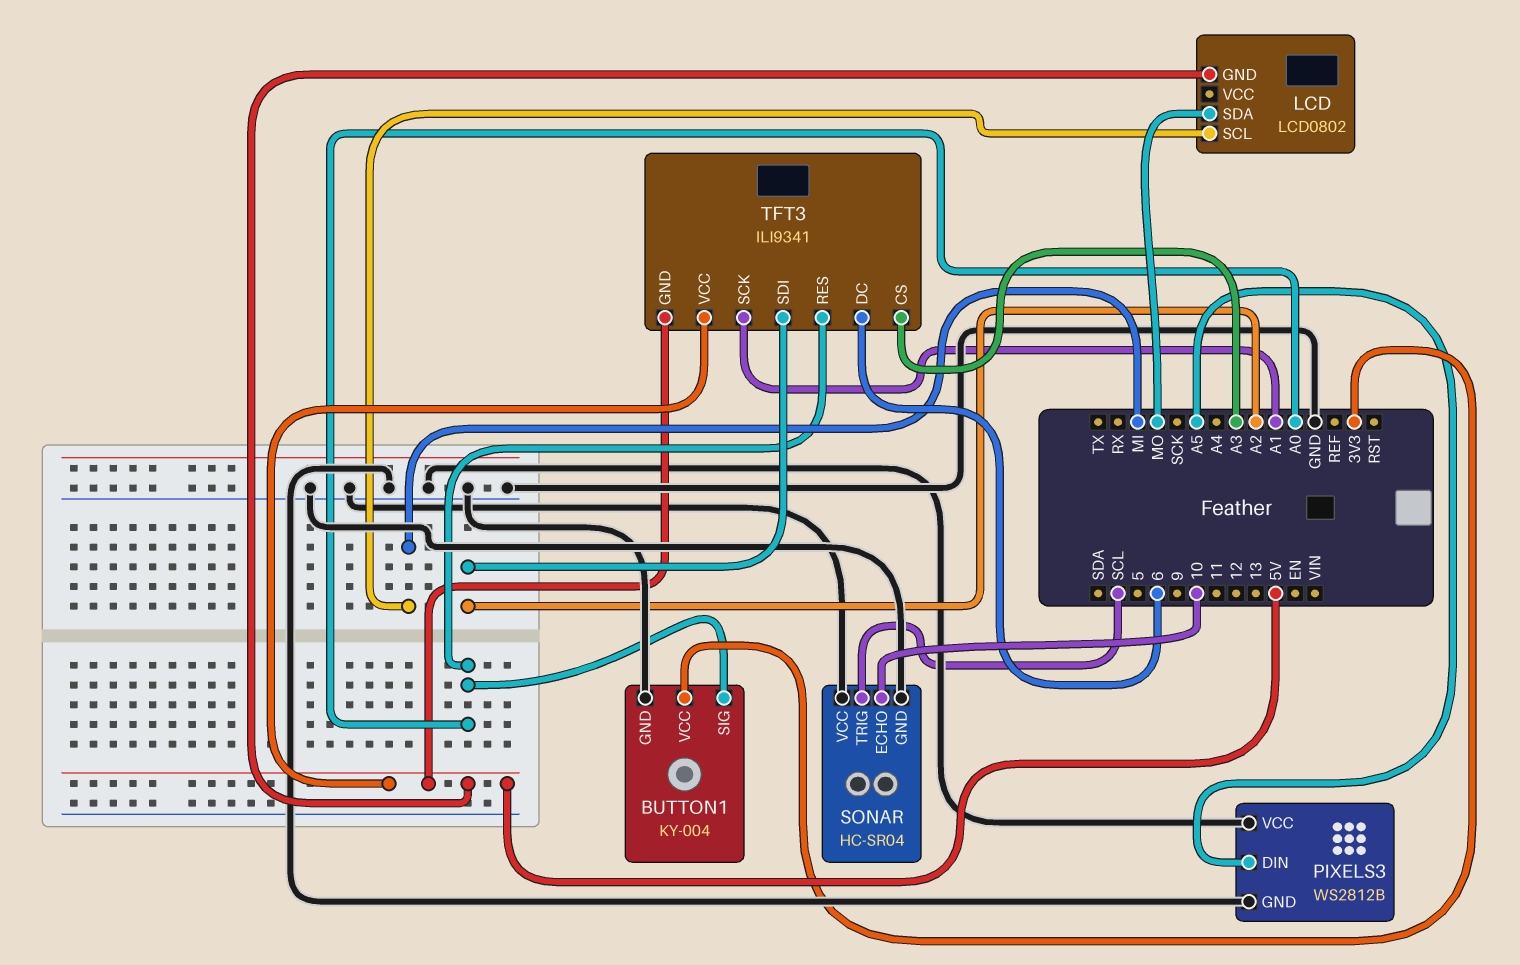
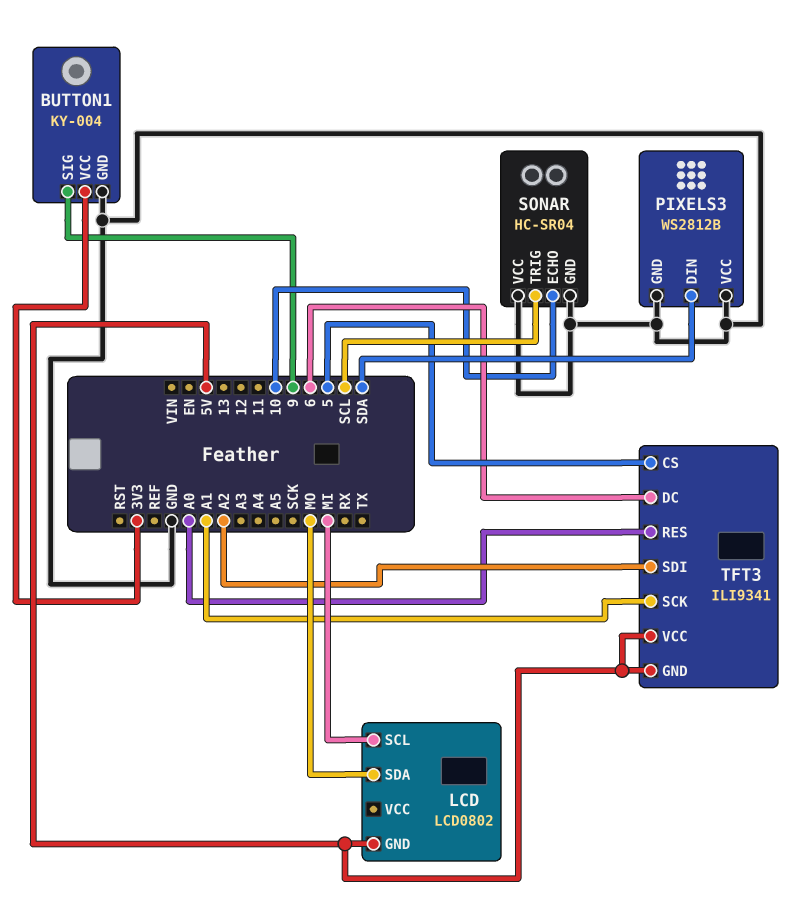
BUTTON1 pin SIG: A0 -> 9
PIXELS3 pin DIN: A5 -> SDA
TFT3 pin CS: A3 -> 5

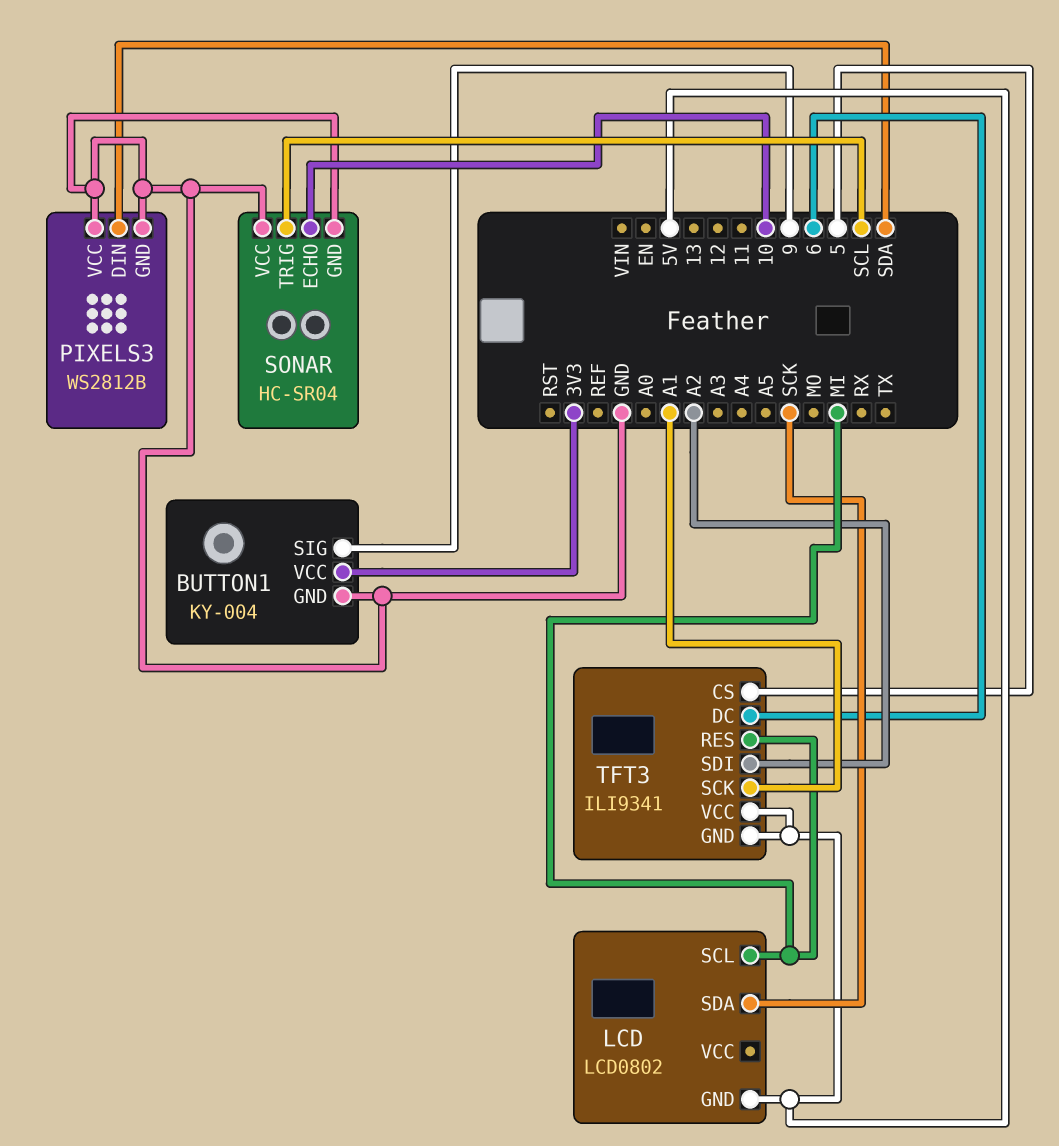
LCD pin SDA: MO -> SCK
TFT3 pin RES: A0 -> MI

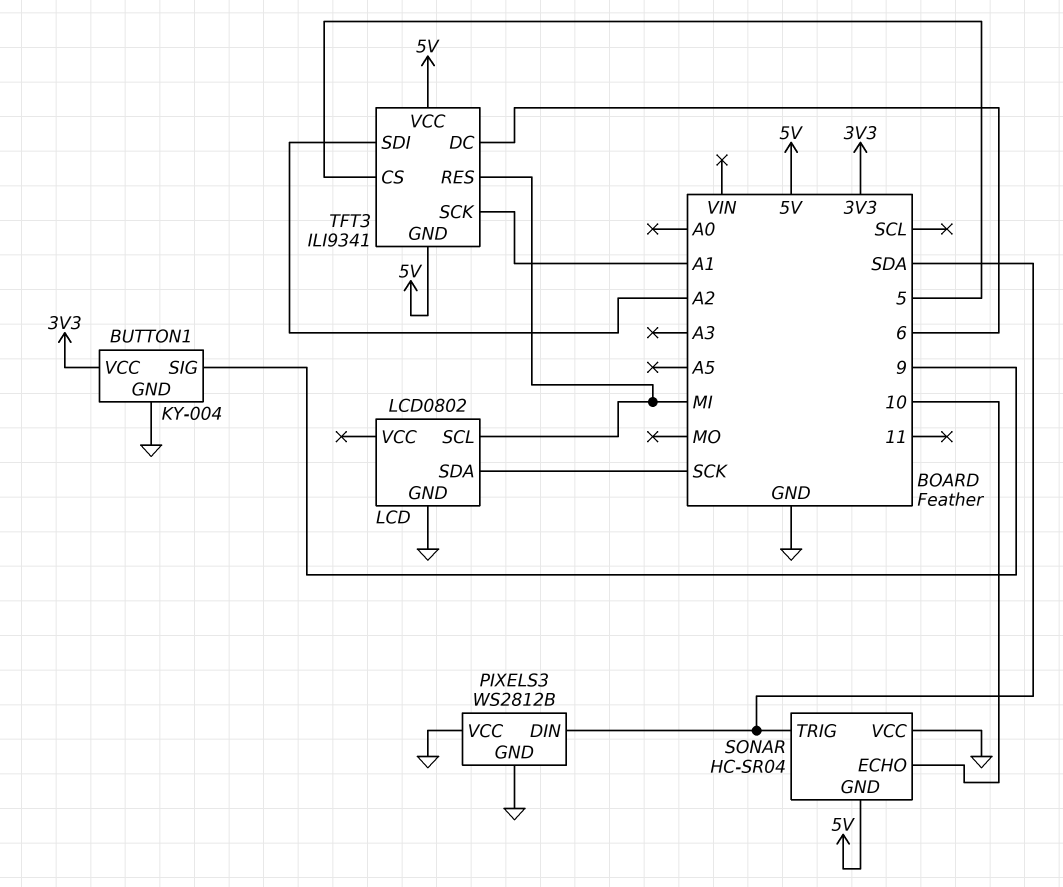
LCD pin GND: 5V -> GND
SONAR pin GND: GND -> 5V
SONAR pin TRIG: SCL -> SDA

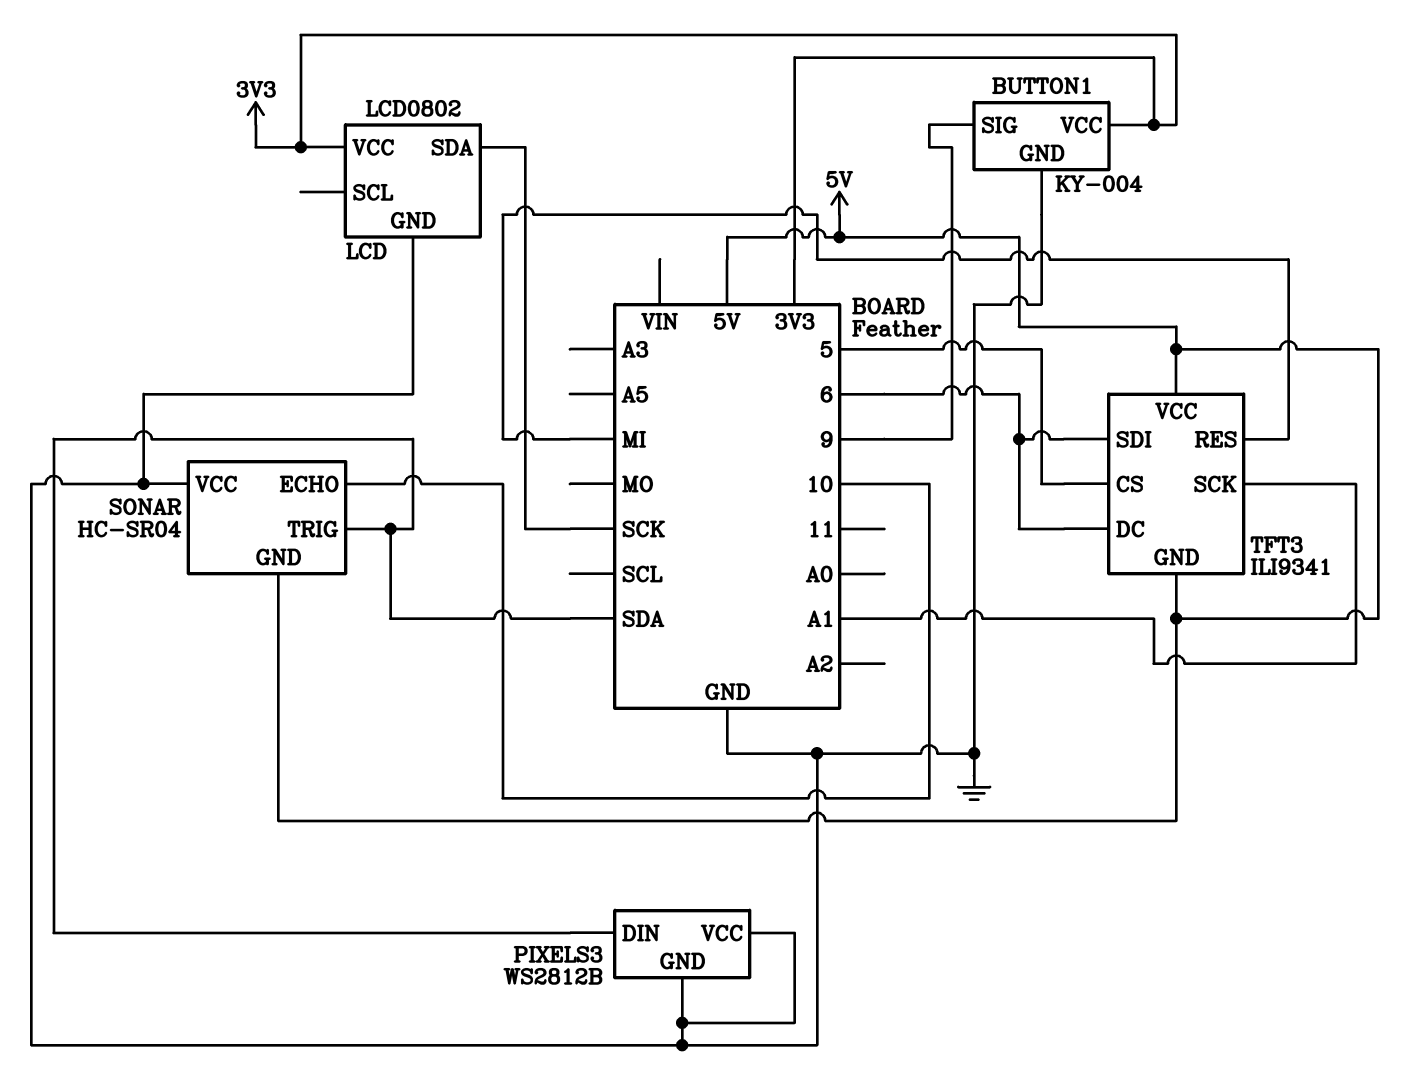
LCD pin SCL: MI -> none
LCD pin VCC: none -> 3V3
TFT3 pin SDI: A2 -> 6

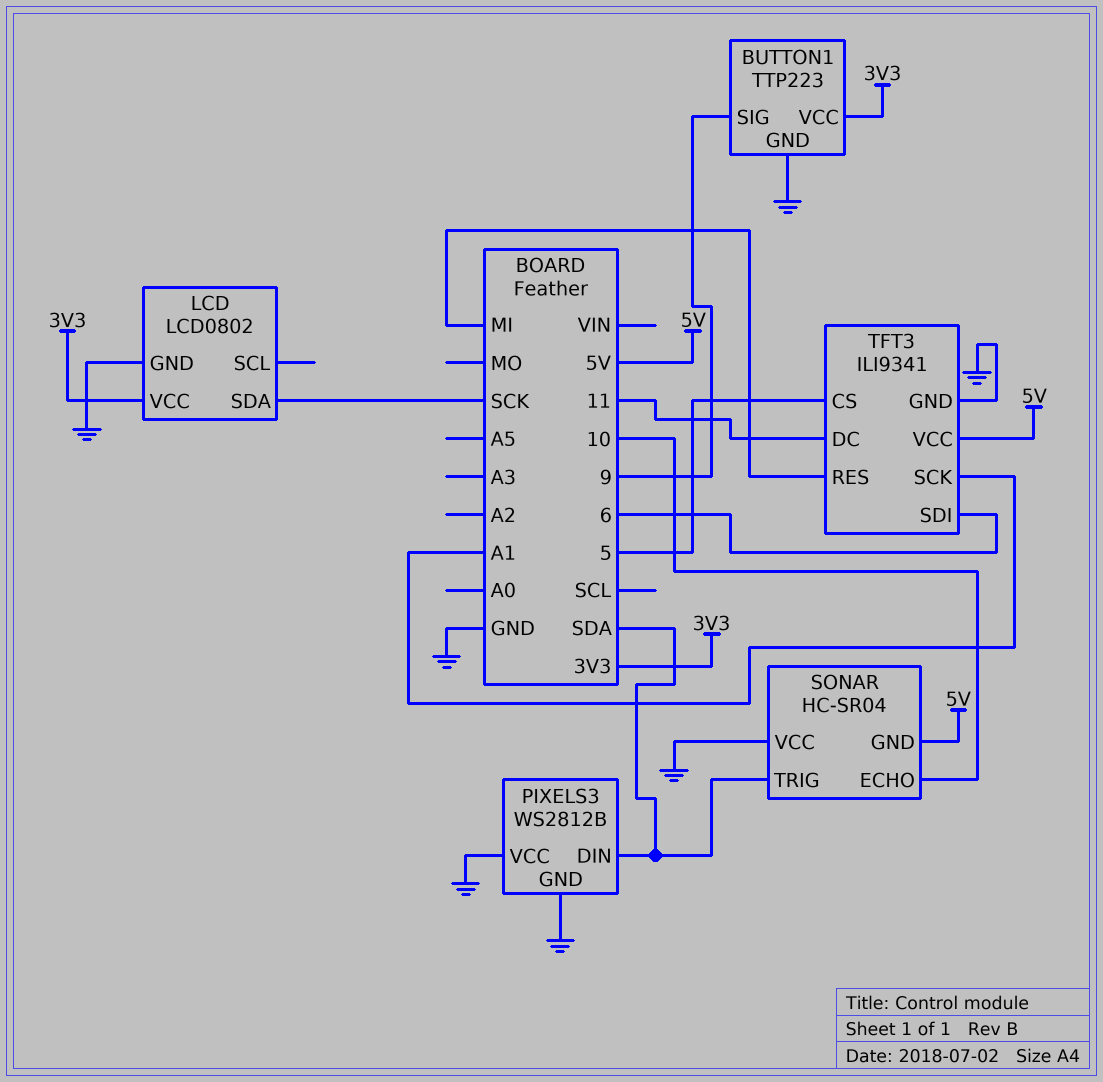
BUTTON1: KY-004 -> TTP223
TFT3 pin DC: 6 -> 11
TFT3 pin GND: 5V -> GND

